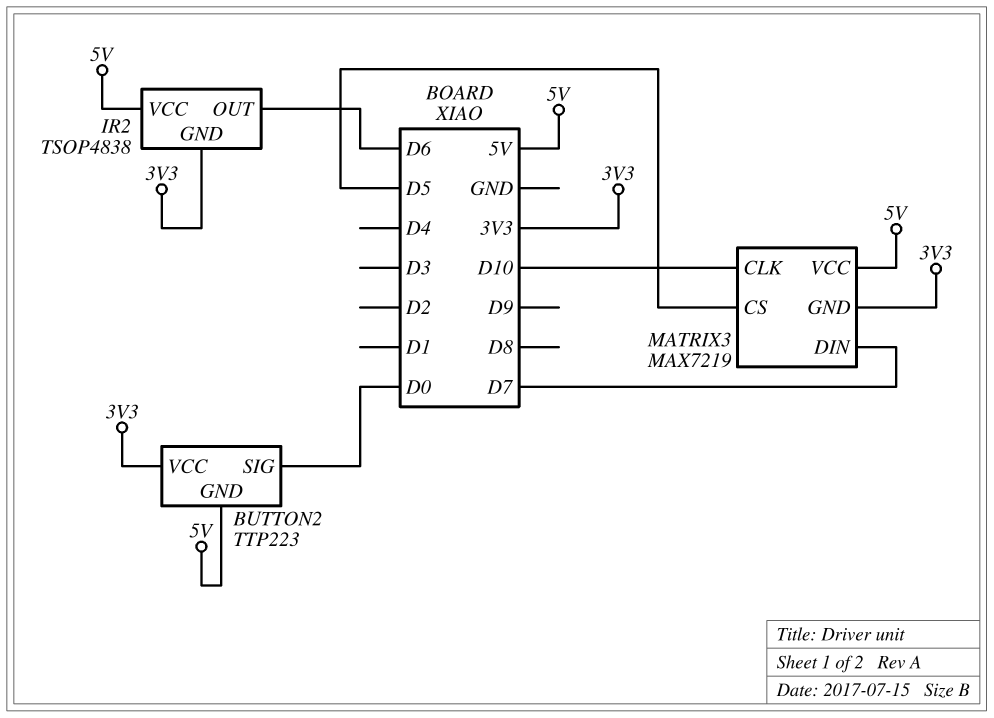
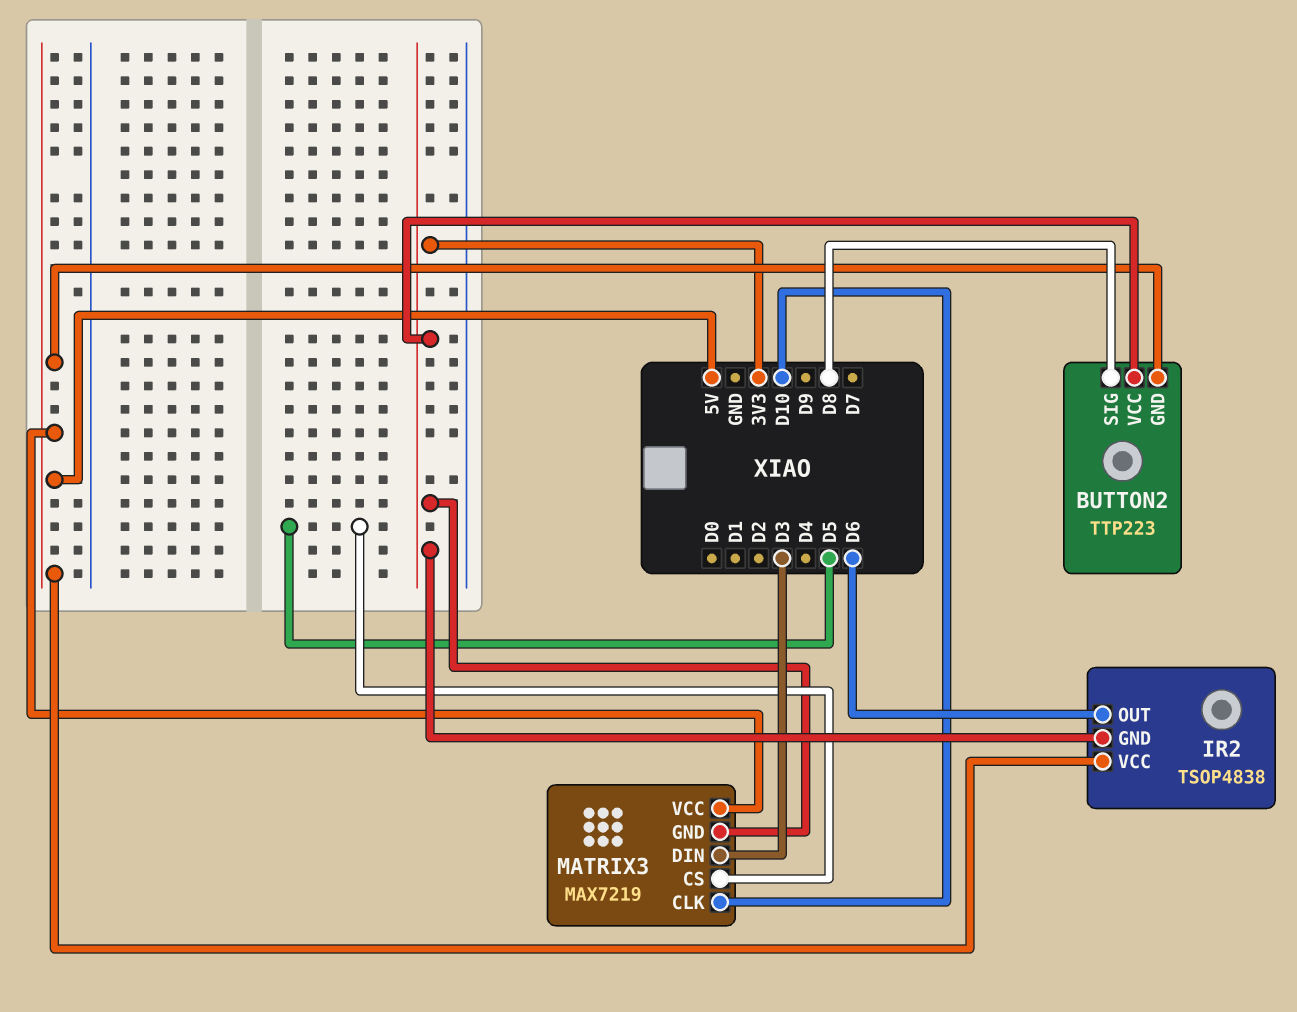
BUTTON2 pin SIG: D0 -> D8
MATRIX3 pin DIN: D7 -> D3

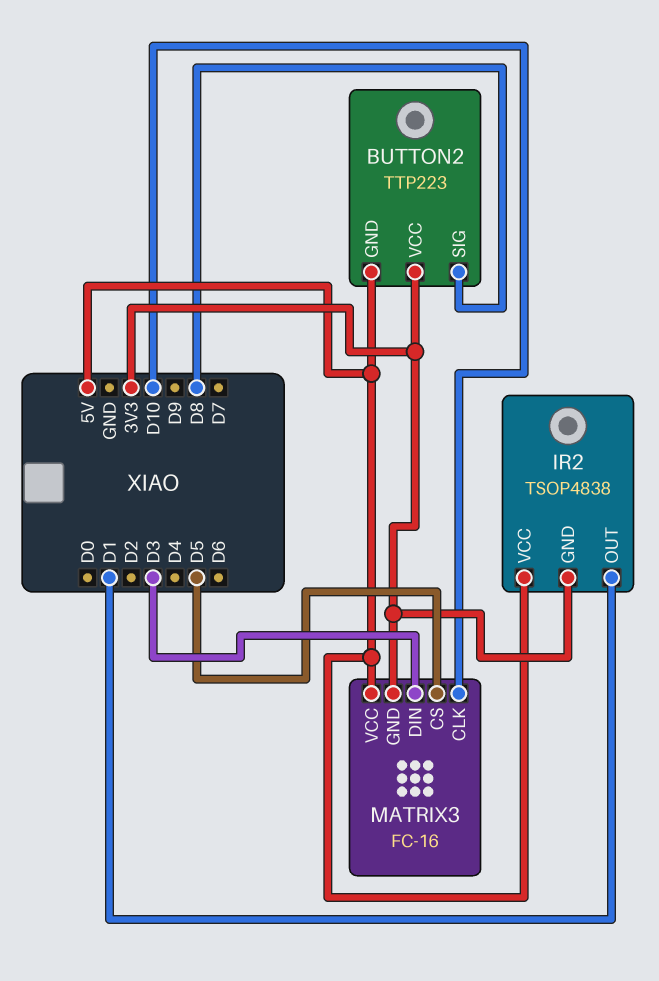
IR2 pin OUT: D6 -> D1
MATRIX3: MAX7219 -> FC-16

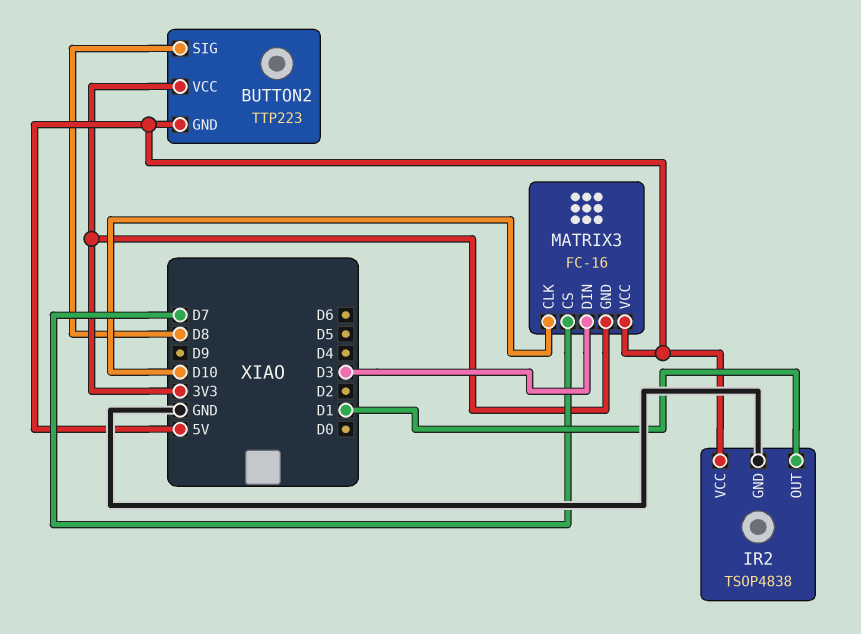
IR2 pin GND: 3V3 -> GND
MATRIX3 pin CS: D5 -> D7

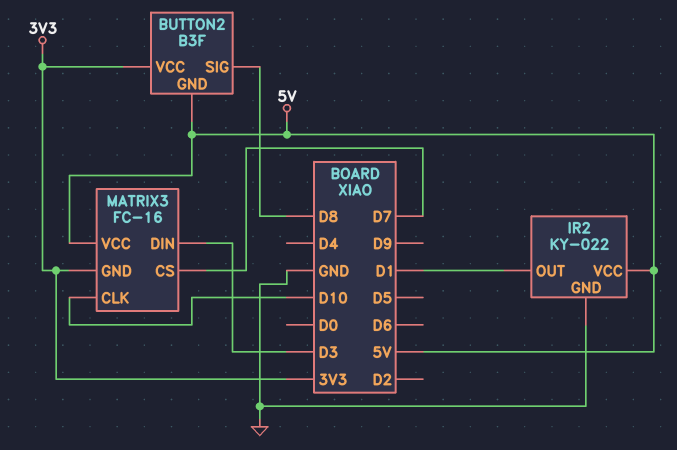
BUTTON2: TTP223 -> B3F
IR2: TSOP4838 -> KY-022

